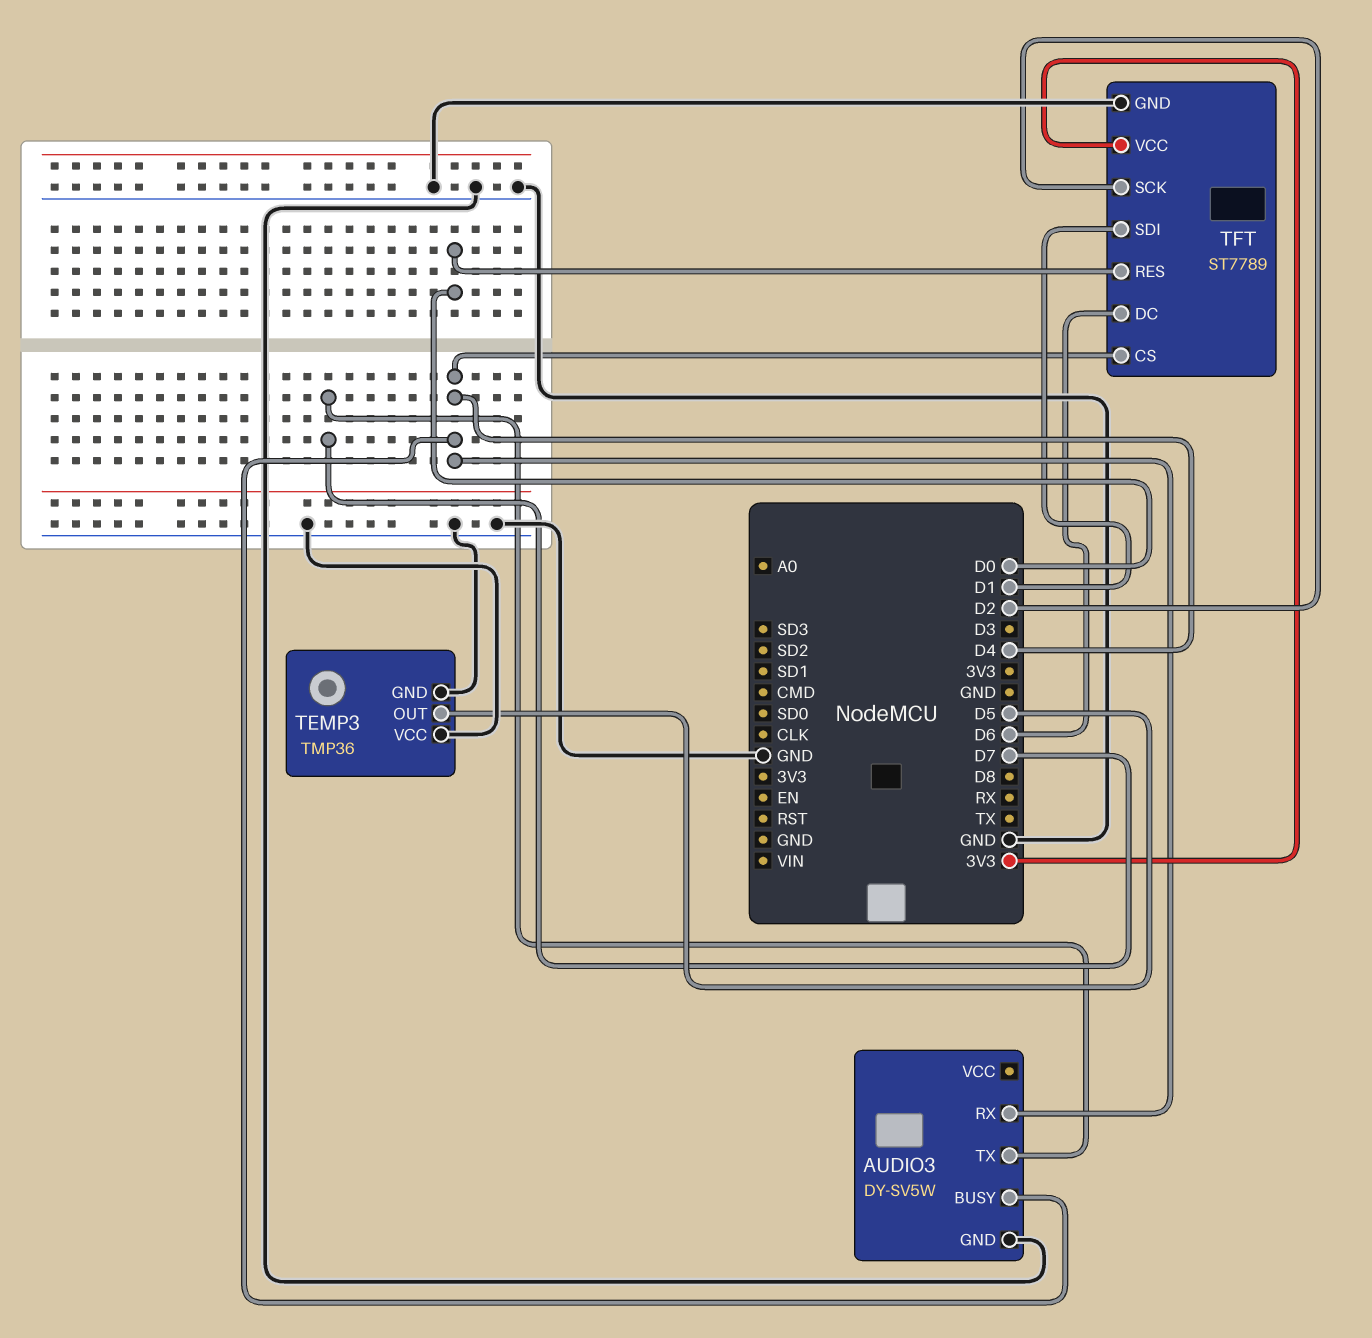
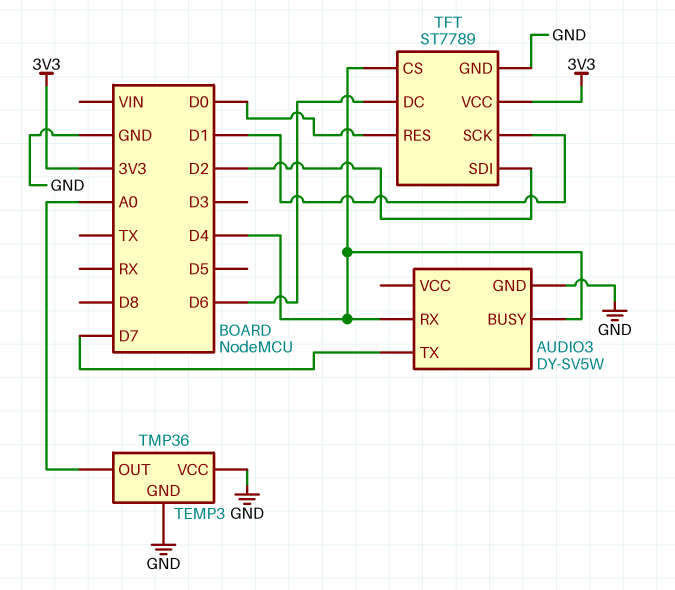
TEMP3 pin OUT: D5 -> A0
TFT pin SCK: D2 -> D1
TFT pin SDI: D1 -> D2

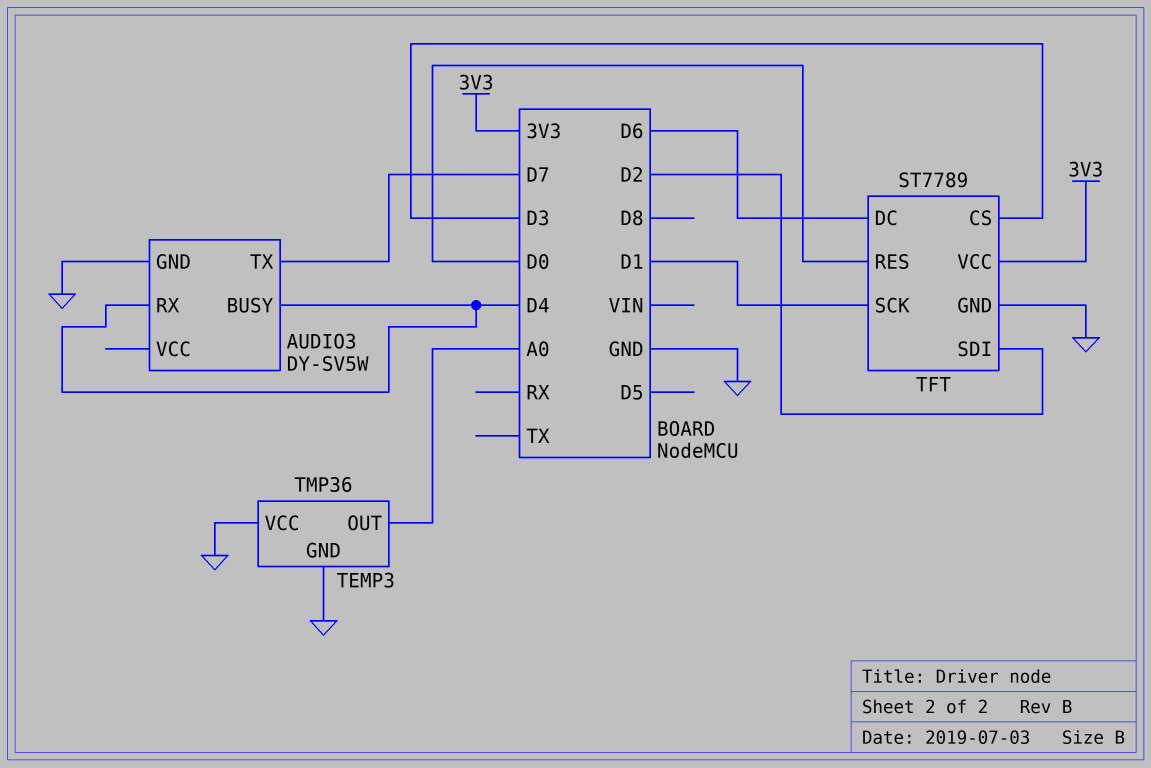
TFT pin CS: D4 -> D3

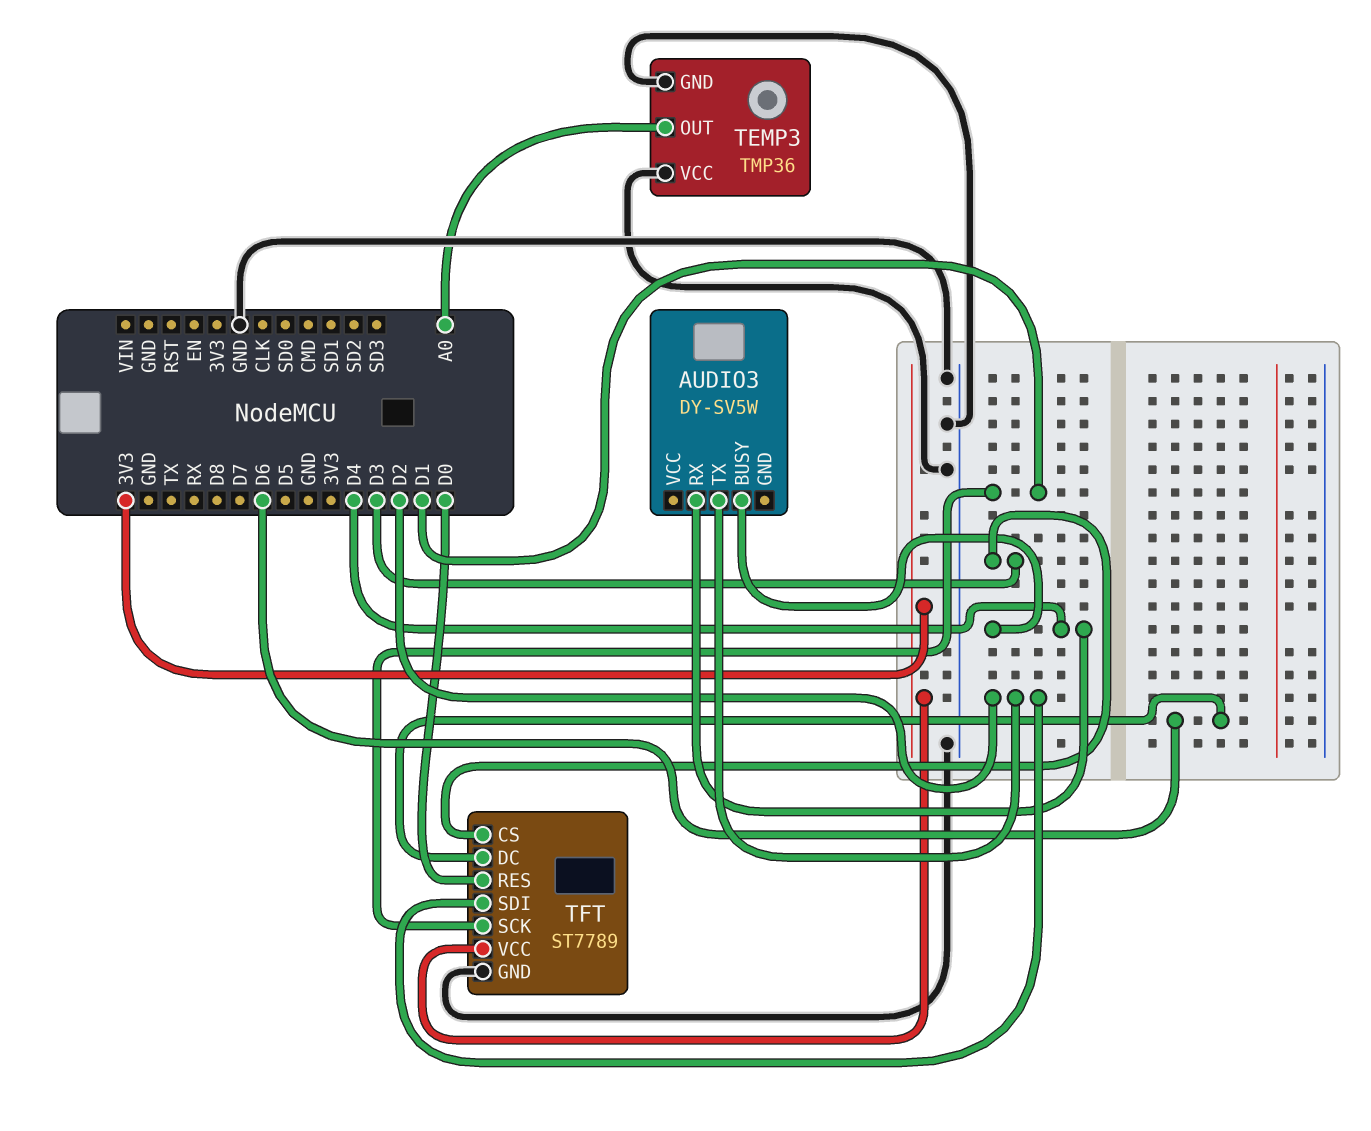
AUDIO3 pin GND: GND -> none
AUDIO3 pin TX: D7 -> D2

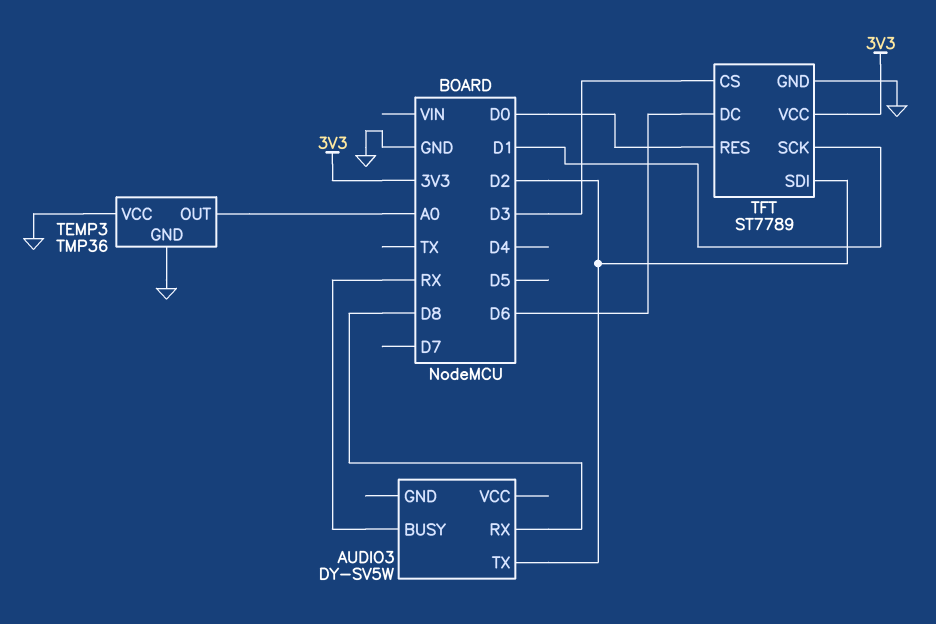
AUDIO3 pin BUSY: D4 -> RX
AUDIO3 pin RX: D4 -> D8

